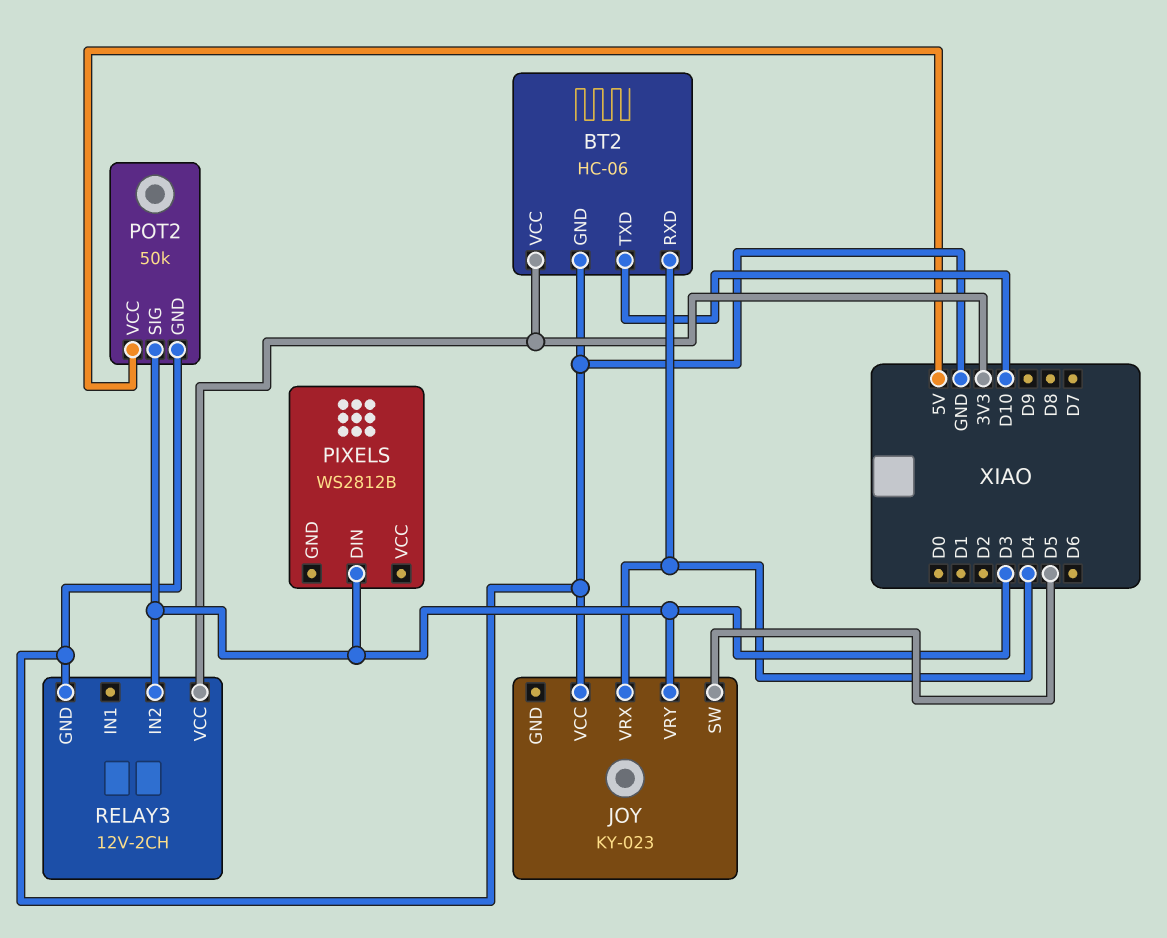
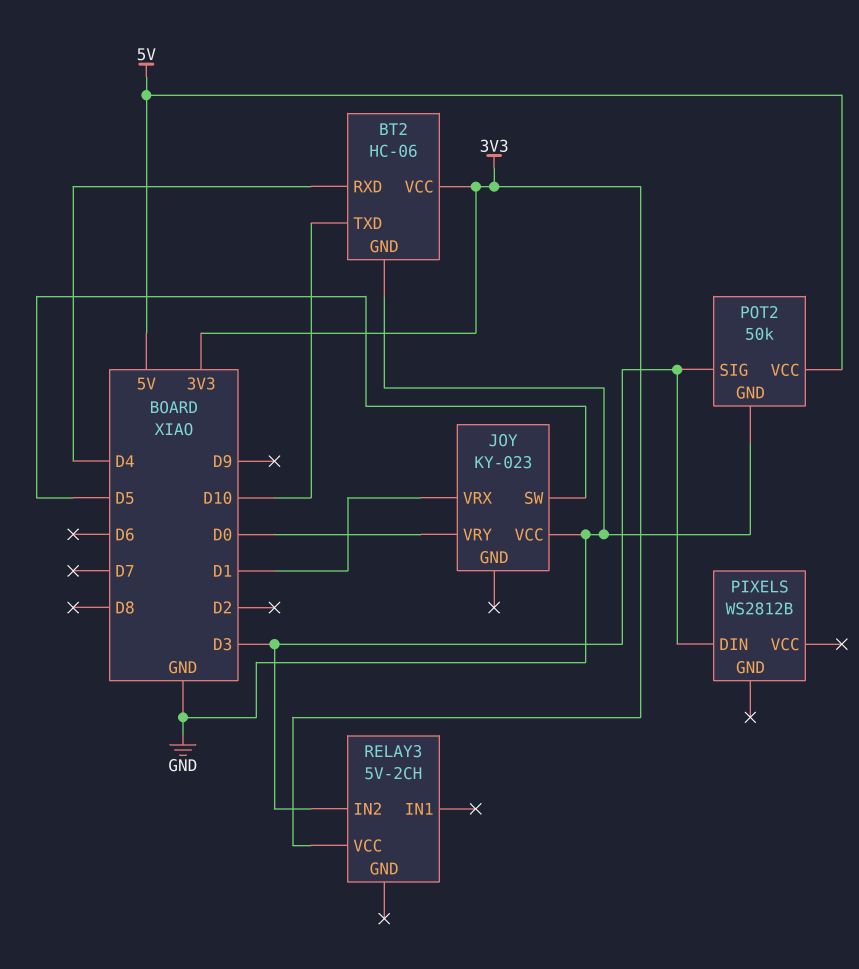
JOY pin VRX: D4 -> D1
JOY pin VRY: D3 -> D0
RELAY3: 12V-2CH -> 5V-2CH
RELAY3 pin GND: GND -> none

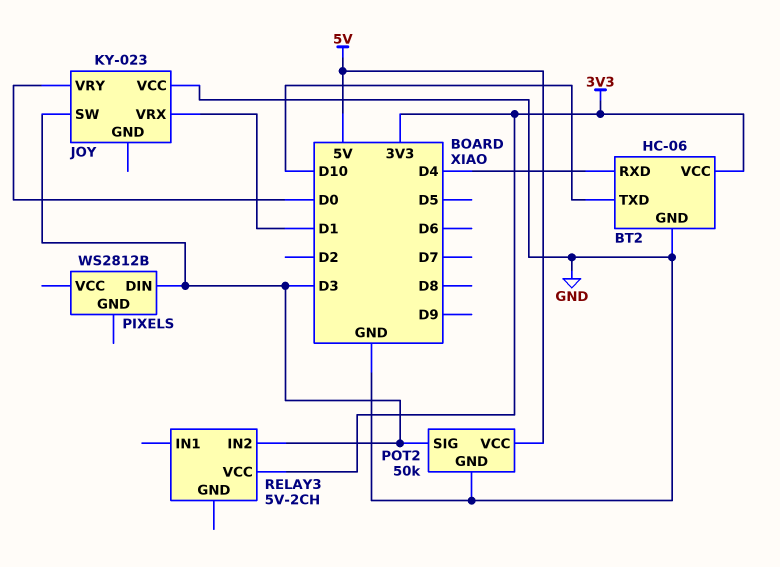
JOY pin SW: D5 -> D3

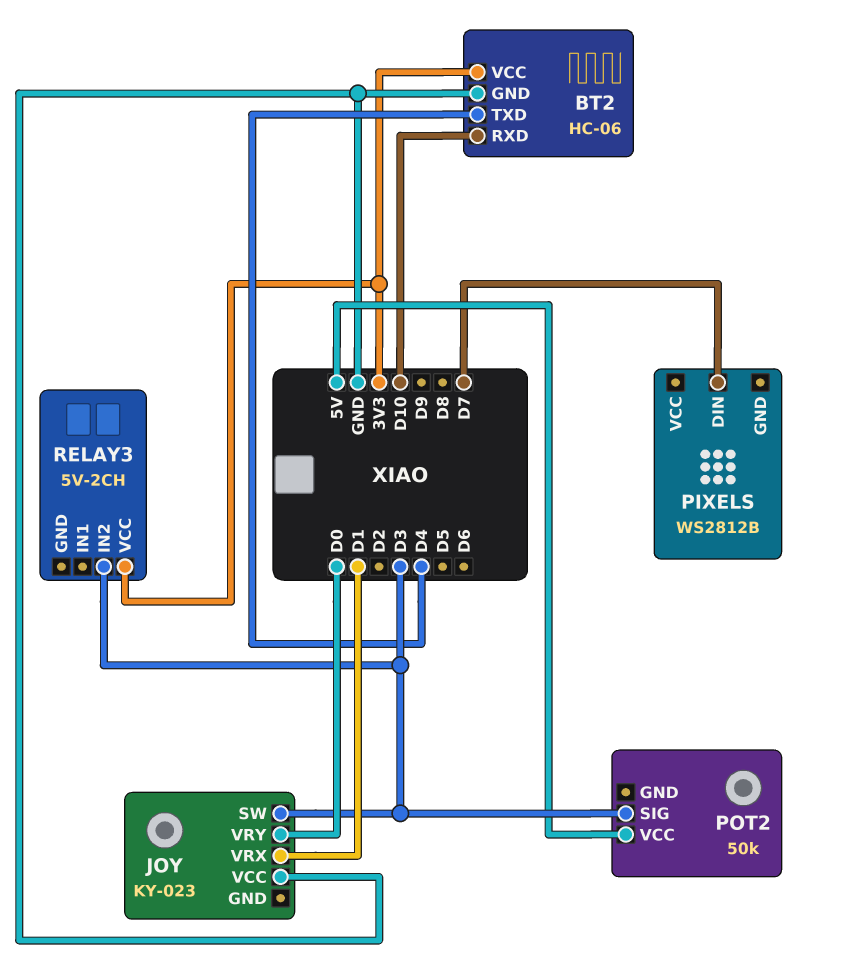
BT2 pin RXD: D4 -> D10
BT2 pin TXD: D10 -> D4
PIXELS pin DIN: D3 -> D7
POT2 pin GND: GND -> none

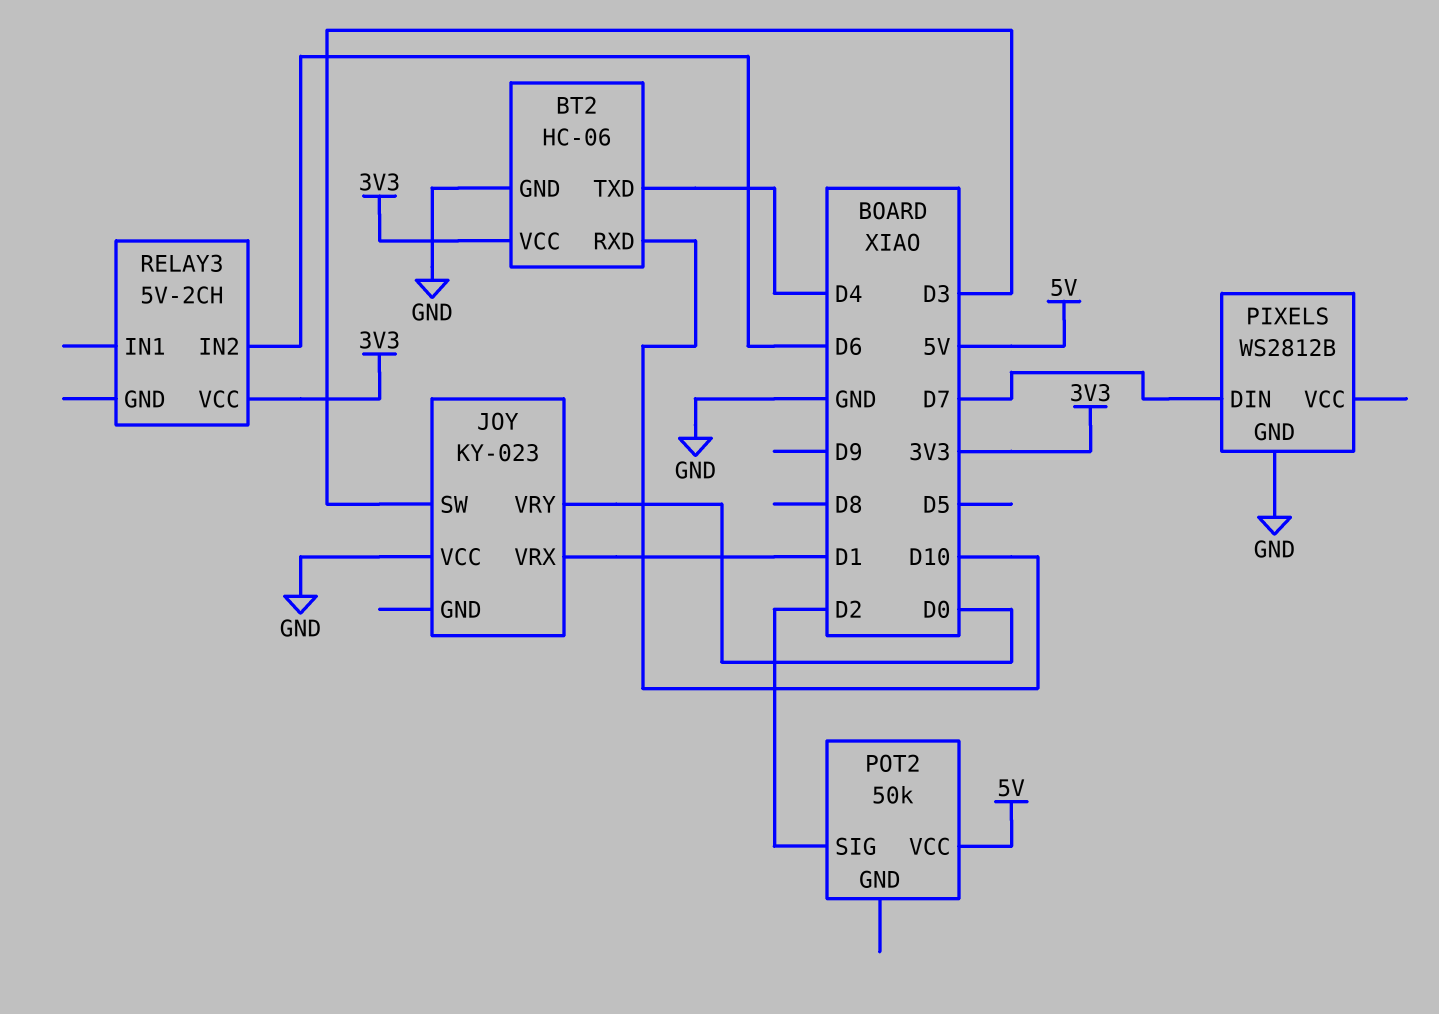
PIXELS pin GND: none -> GND
POT2 pin SIG: D3 -> D2
RELAY3 pin IN2: D3 -> D6

